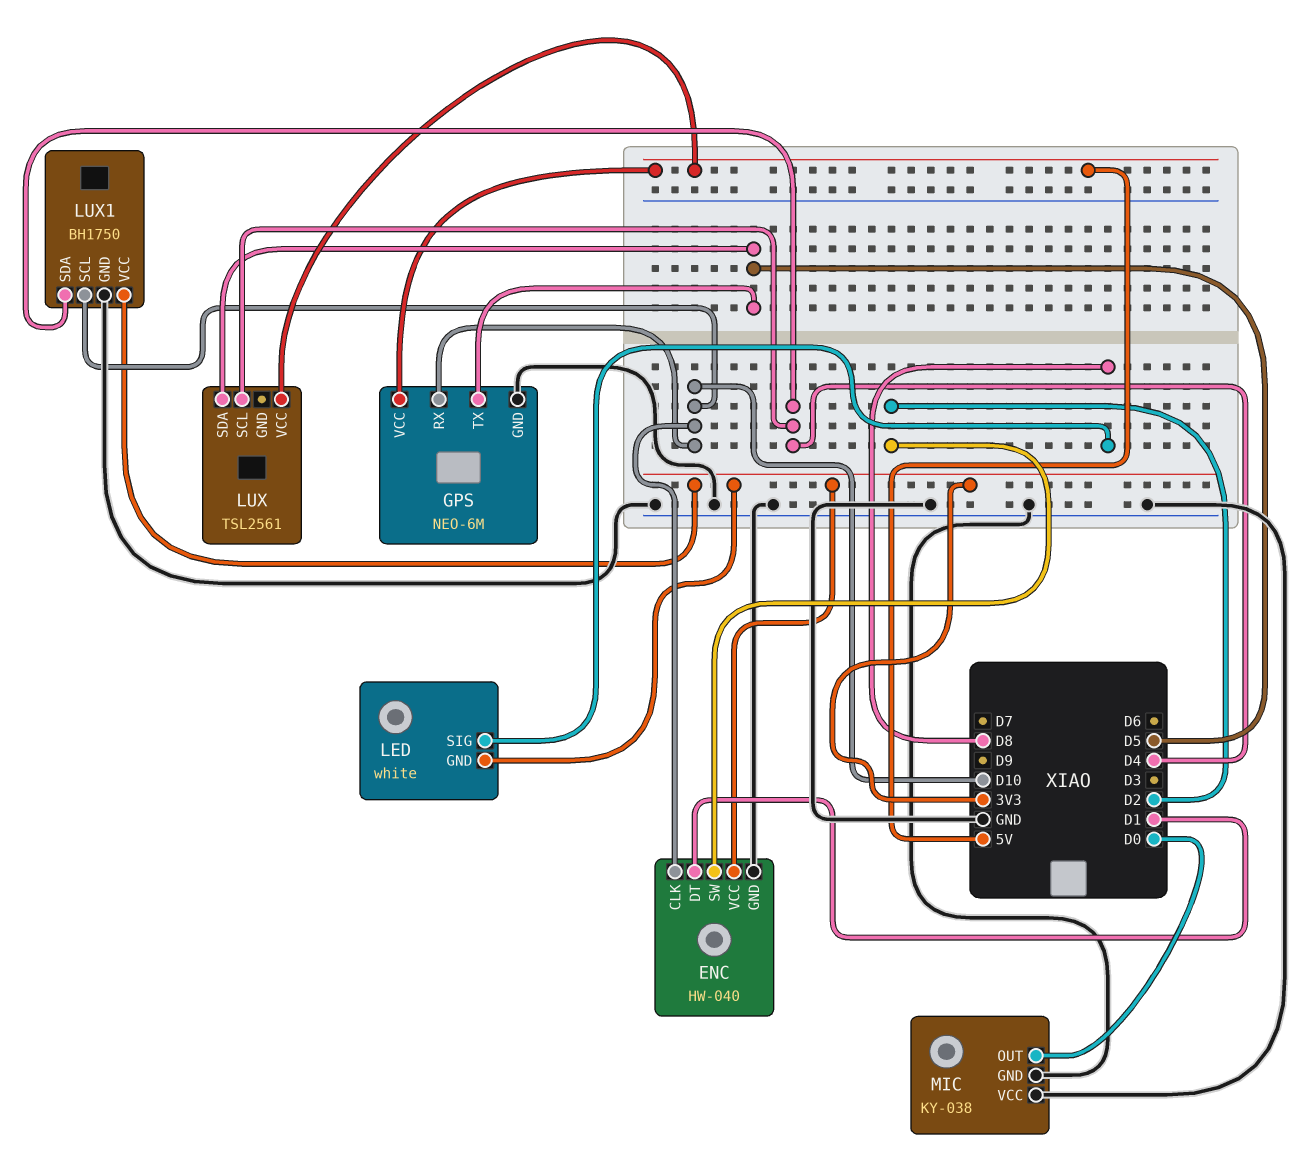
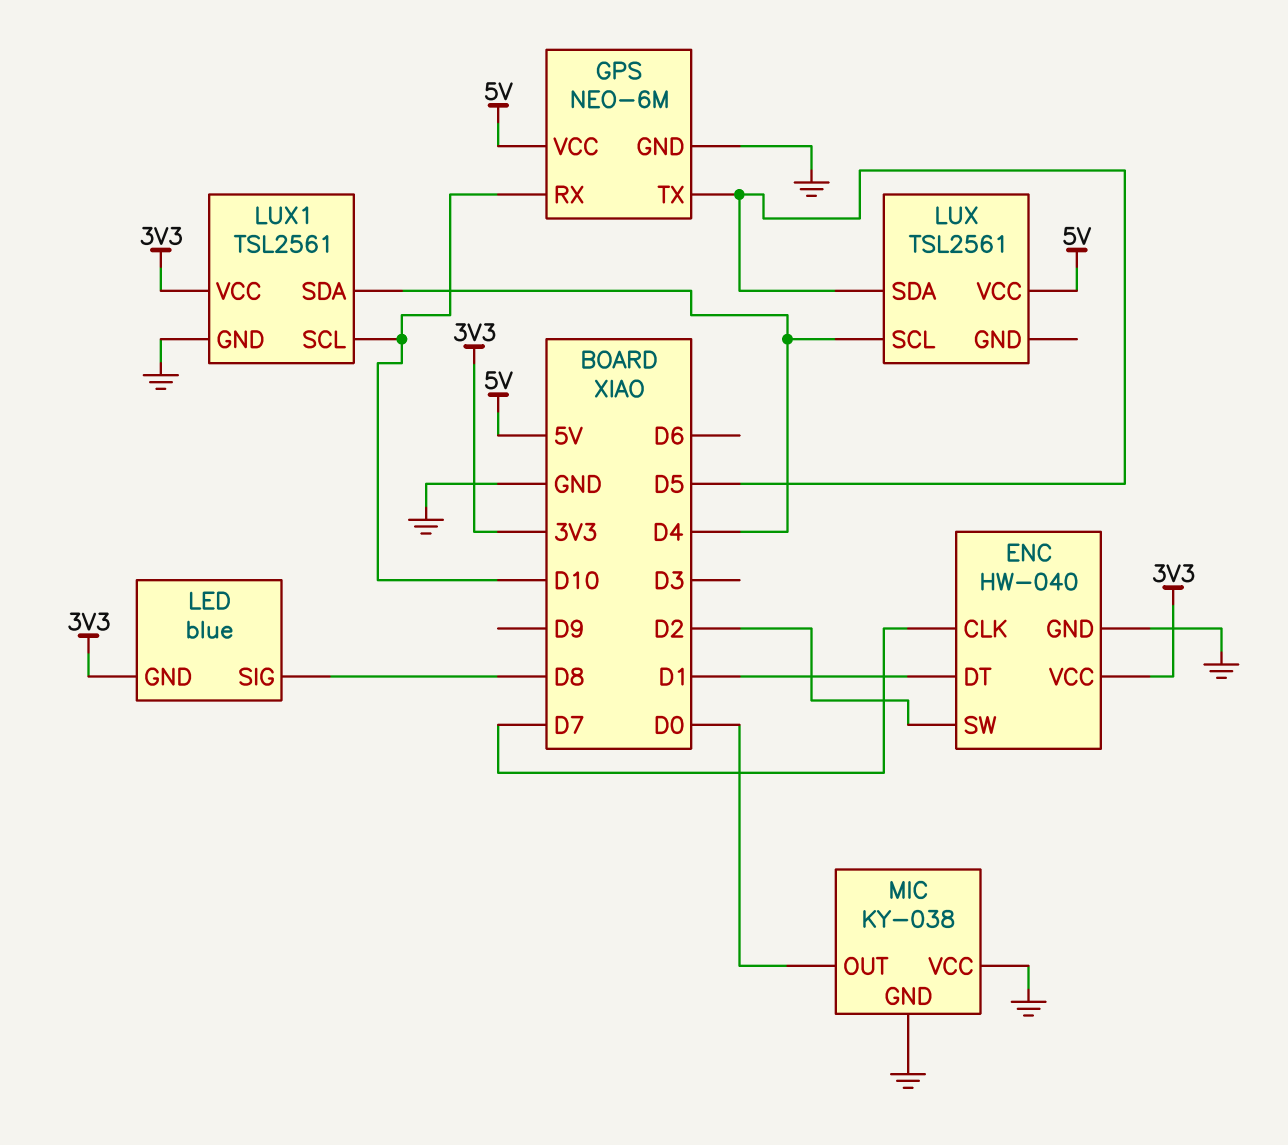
ENC pin CLK: D10 -> D7
LED: white -> blue
LUX1: BH1750 -> TSL2561

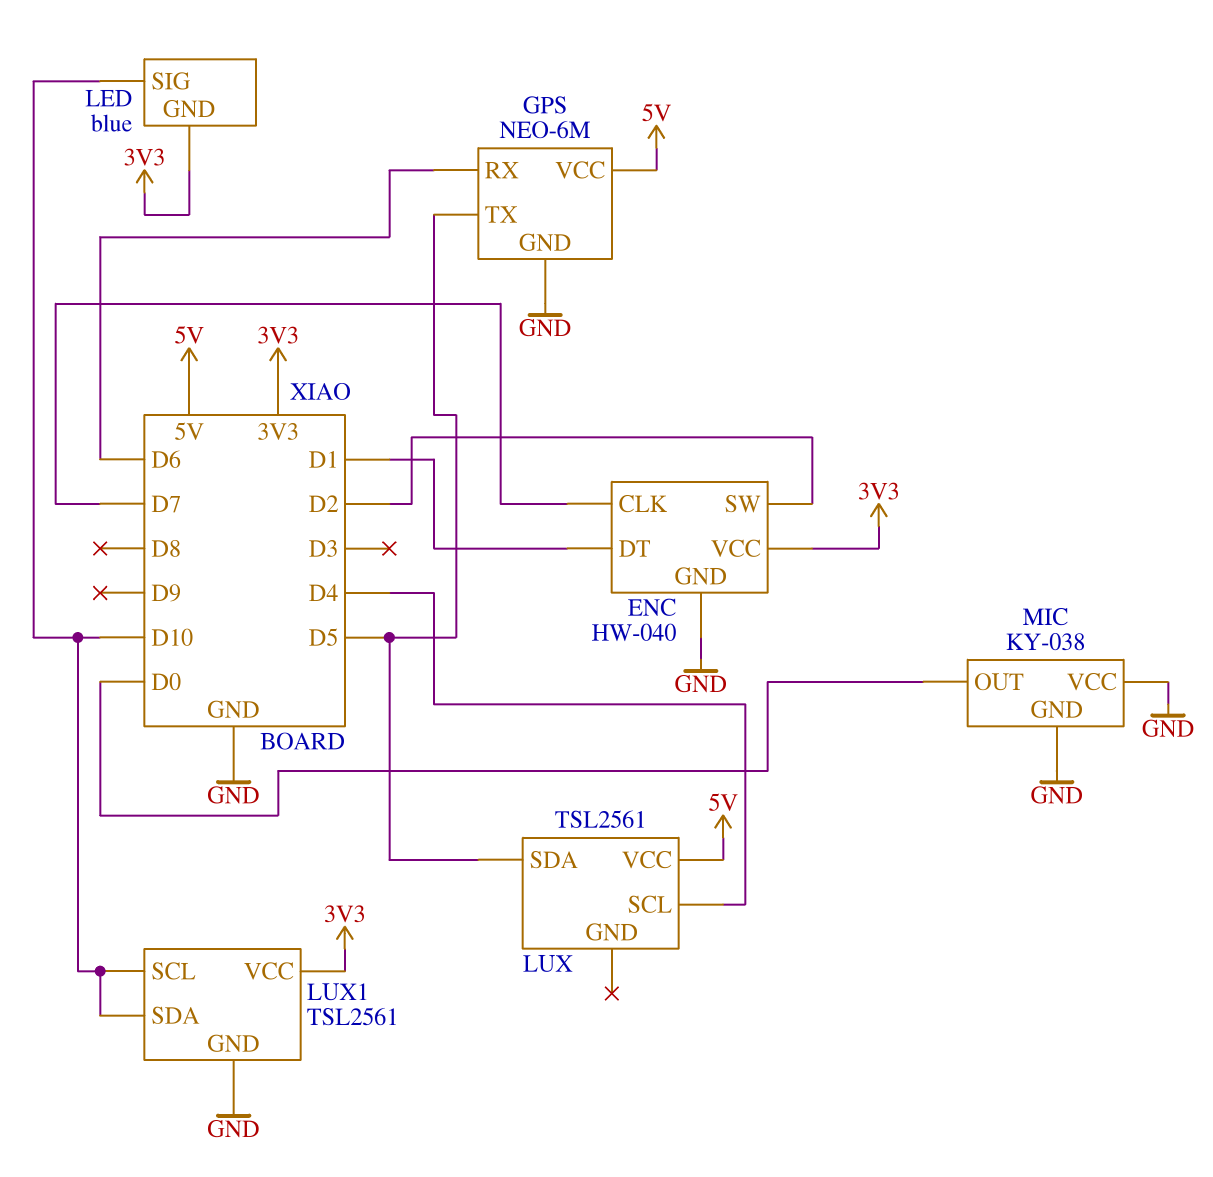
GPS pin RX: D10 -> D6
LED pin SIG: D8 -> D10
LUX1 pin SDA: D4 -> D10

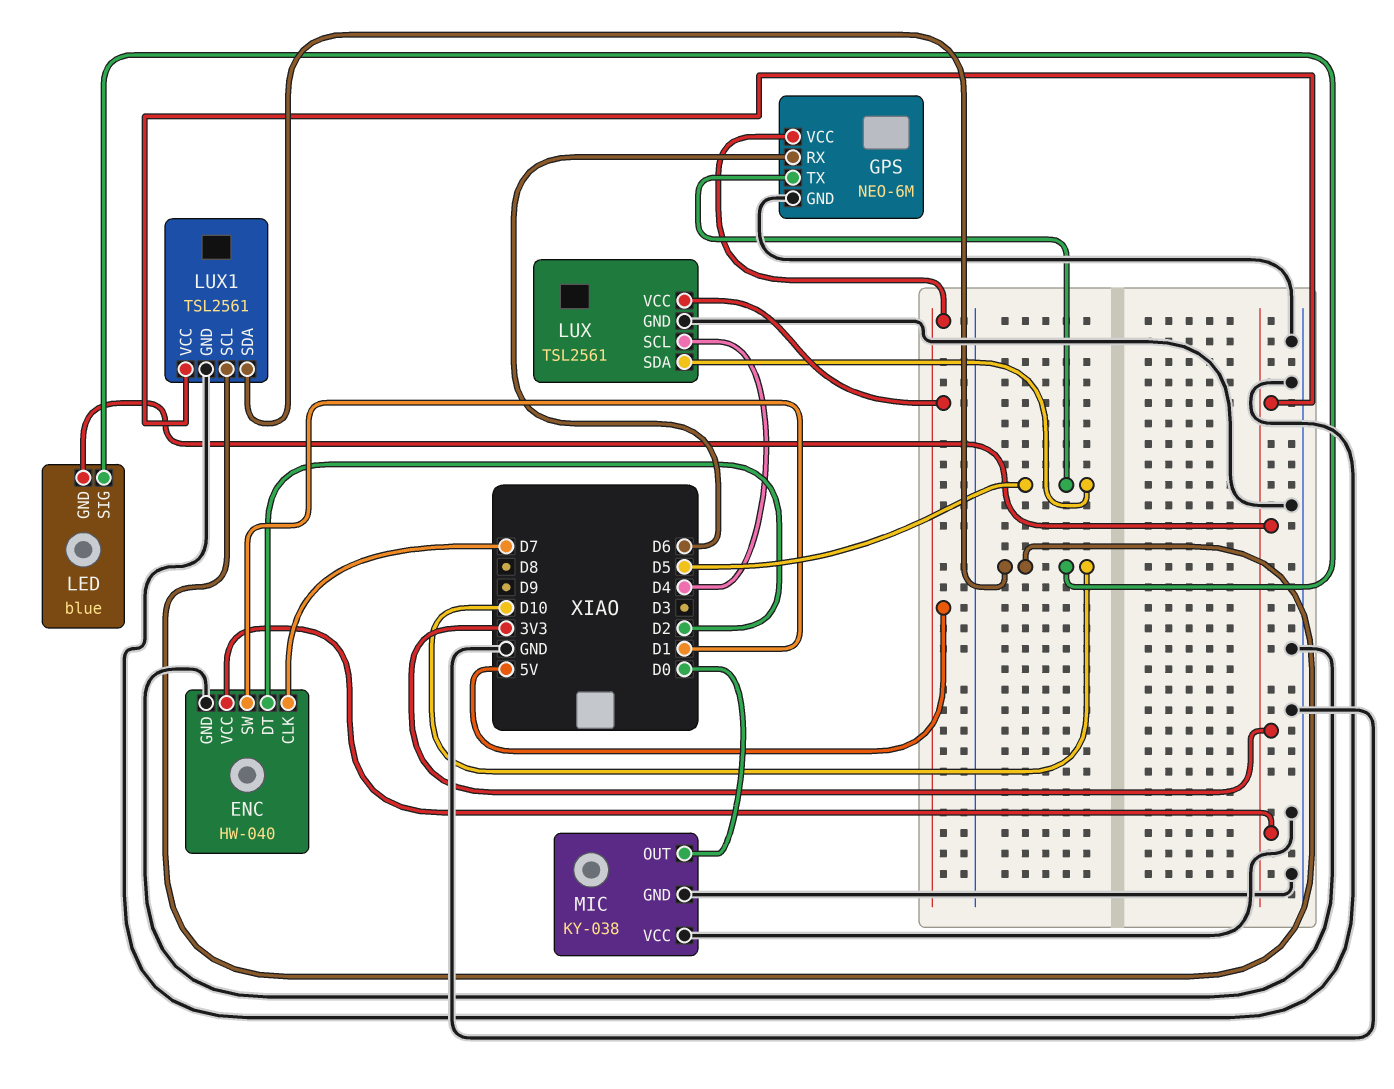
ENC pin DT: D1 -> D2
ENC pin SW: D2 -> D1
LUX pin GND: none -> GND

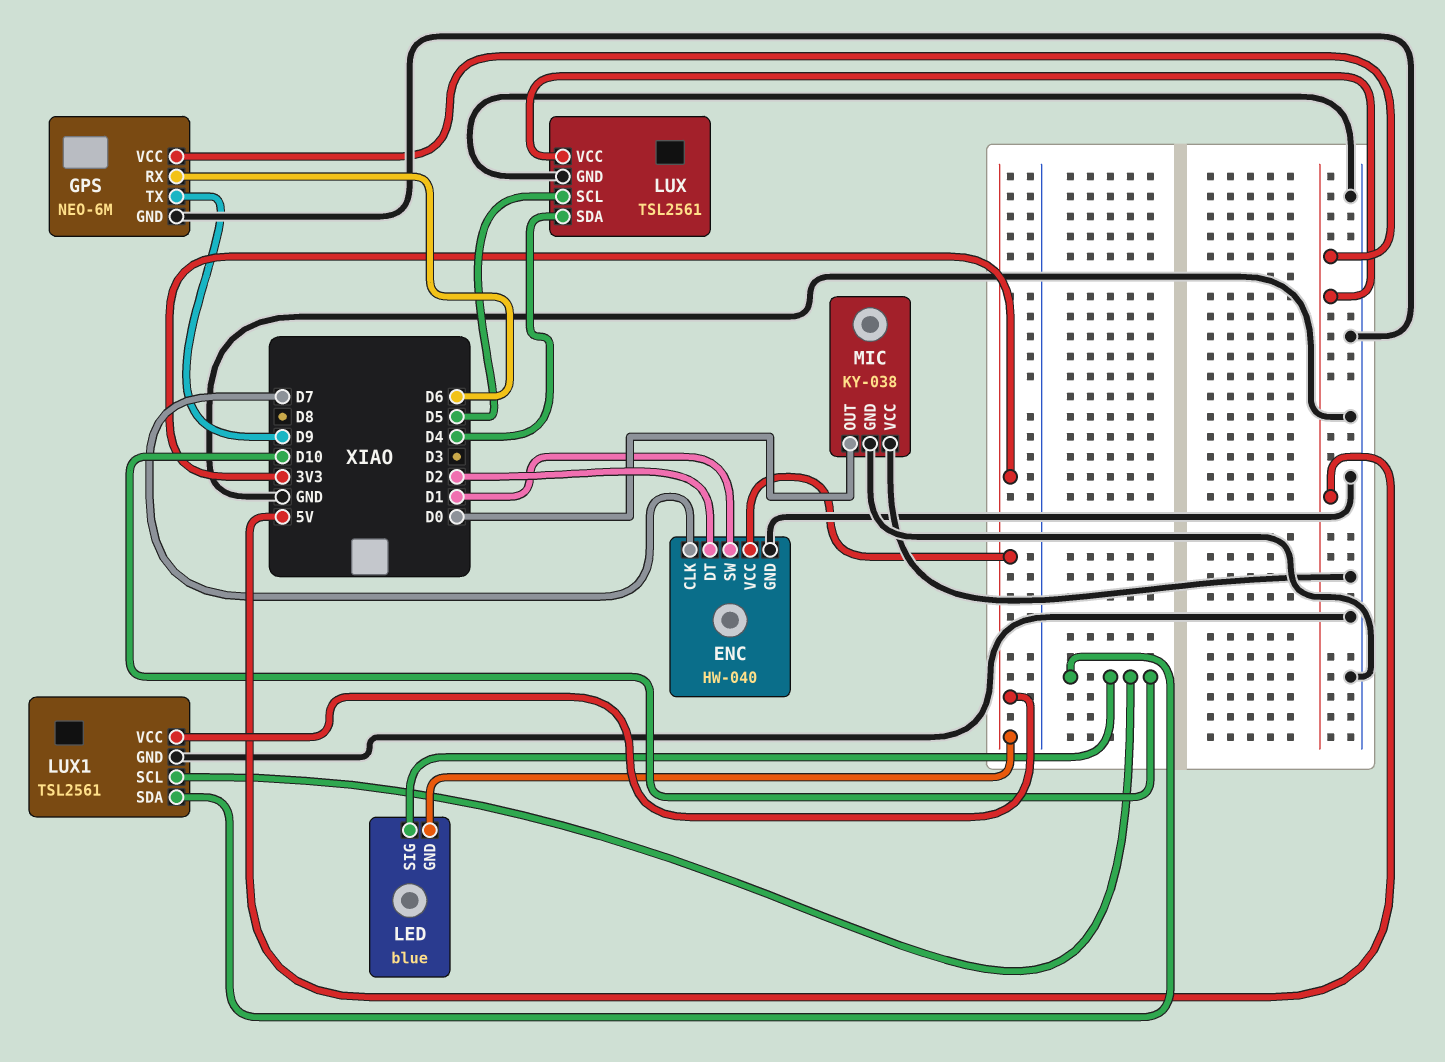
GPS pin TX: D5 -> D9
LUX pin SCL: D4 -> D5
LUX pin SDA: D5 -> D4

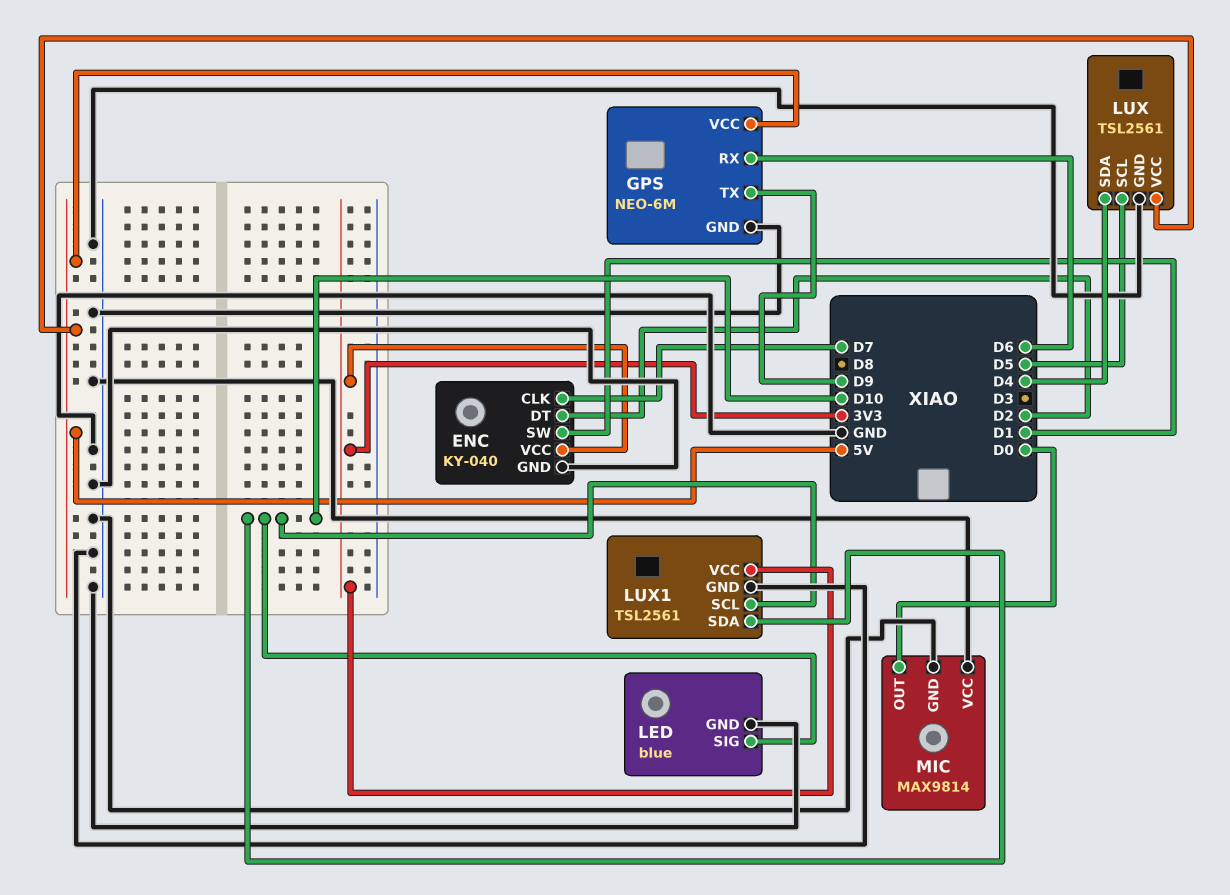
ENC: HW-040 -> KY-040
LED pin GND: 3V3 -> GND
MIC: KY-038 -> MAX9814

